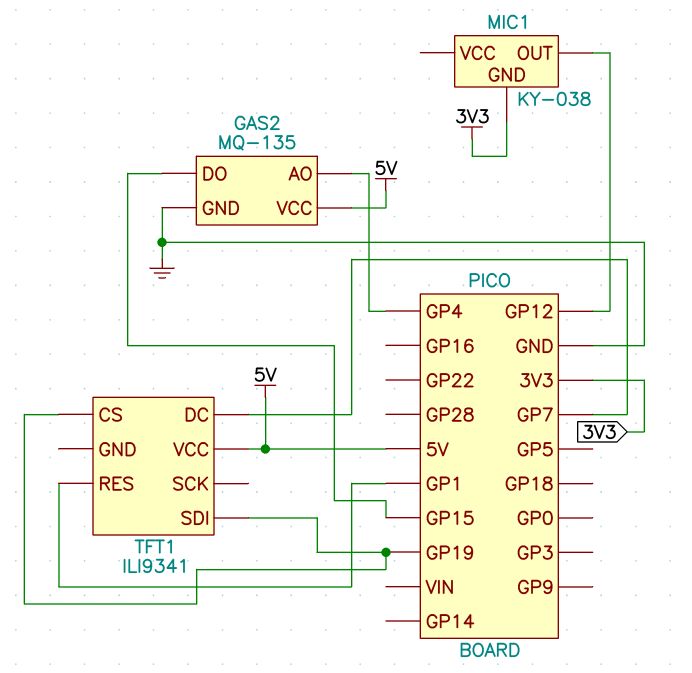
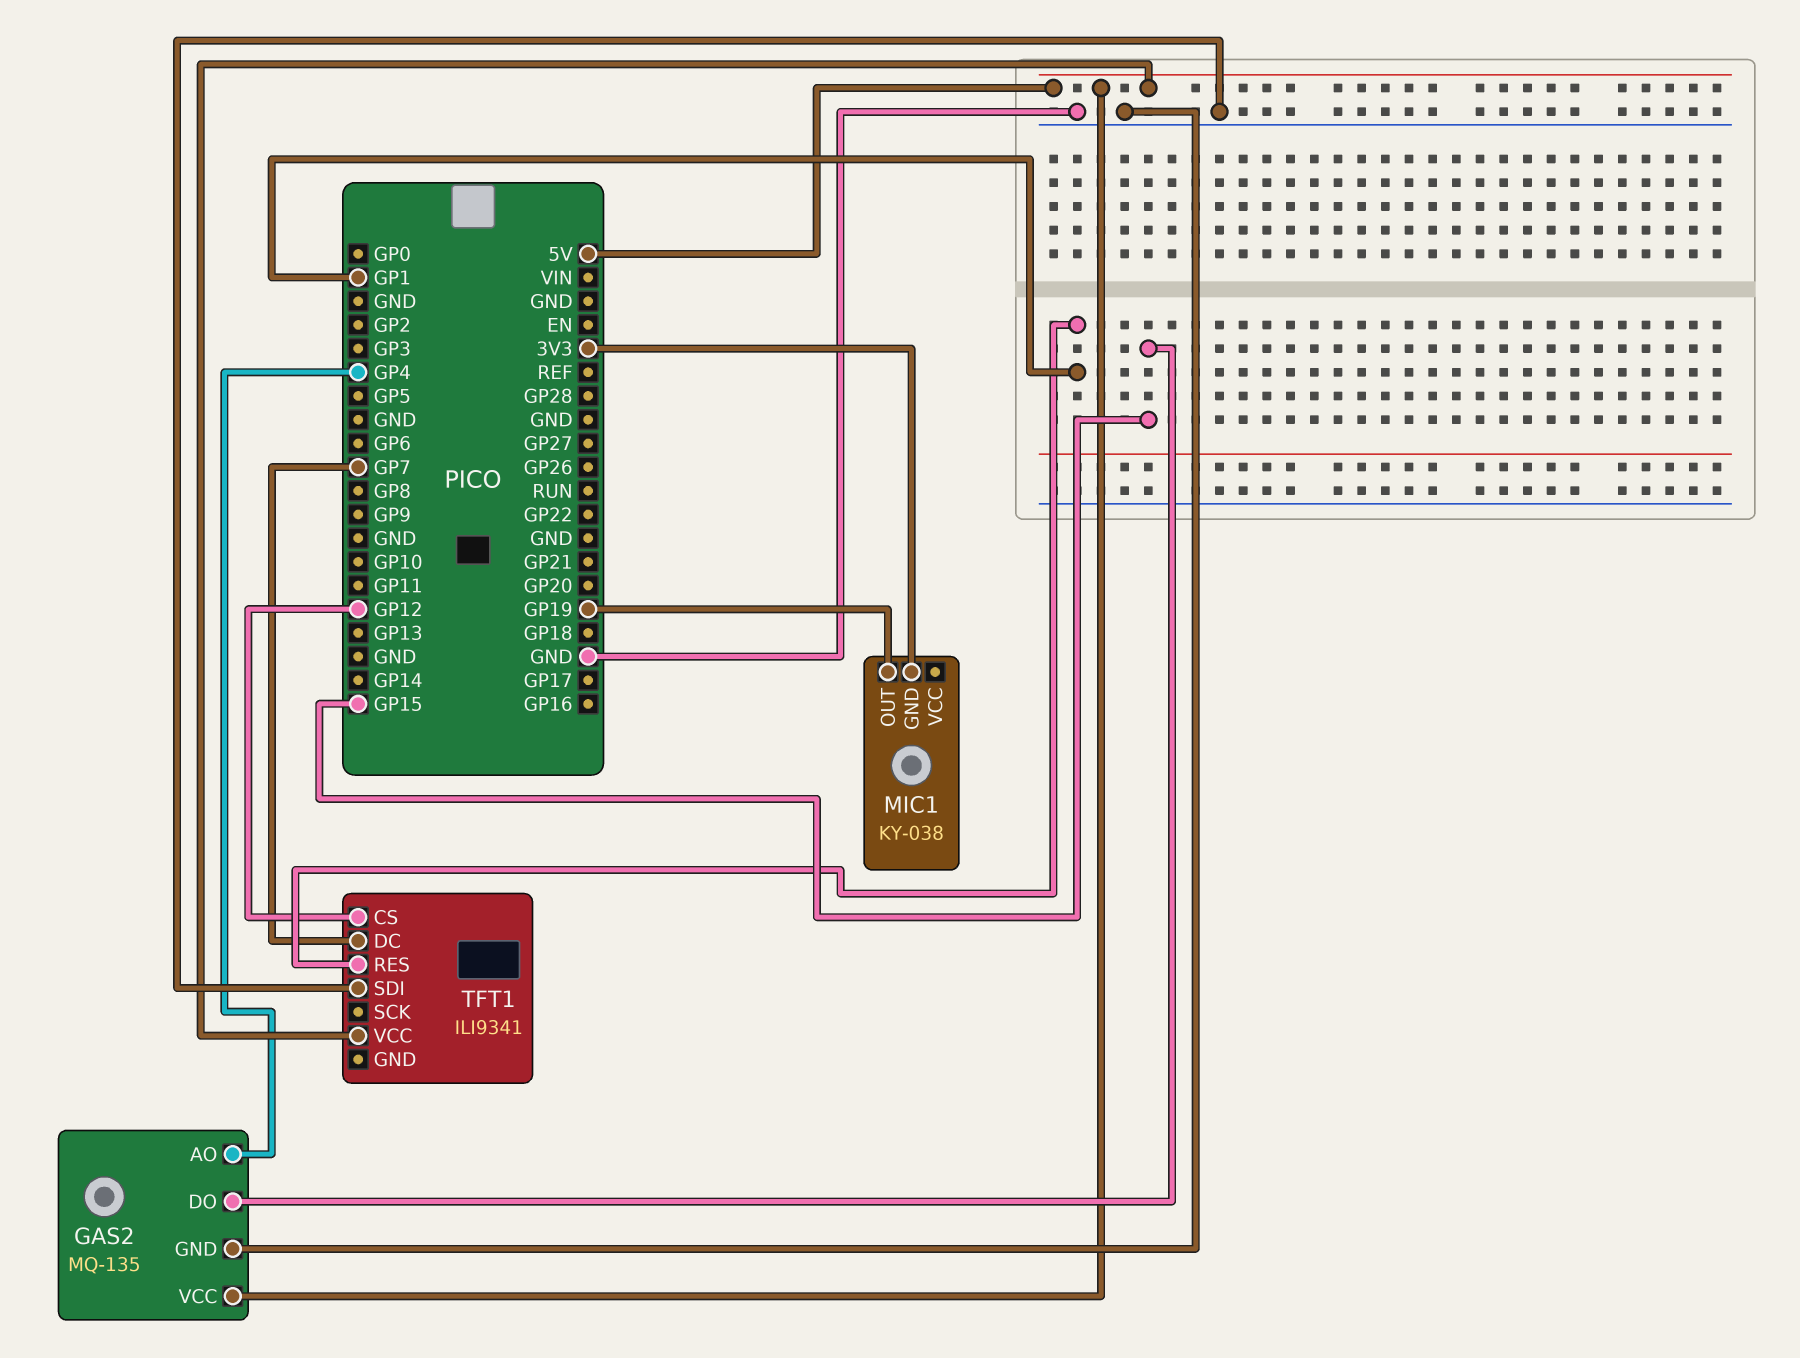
MIC1 pin OUT: GP12 -> GP19
TFT1 pin CS: GP19 -> GP12
TFT1 pin SDI: GP19 -> GND

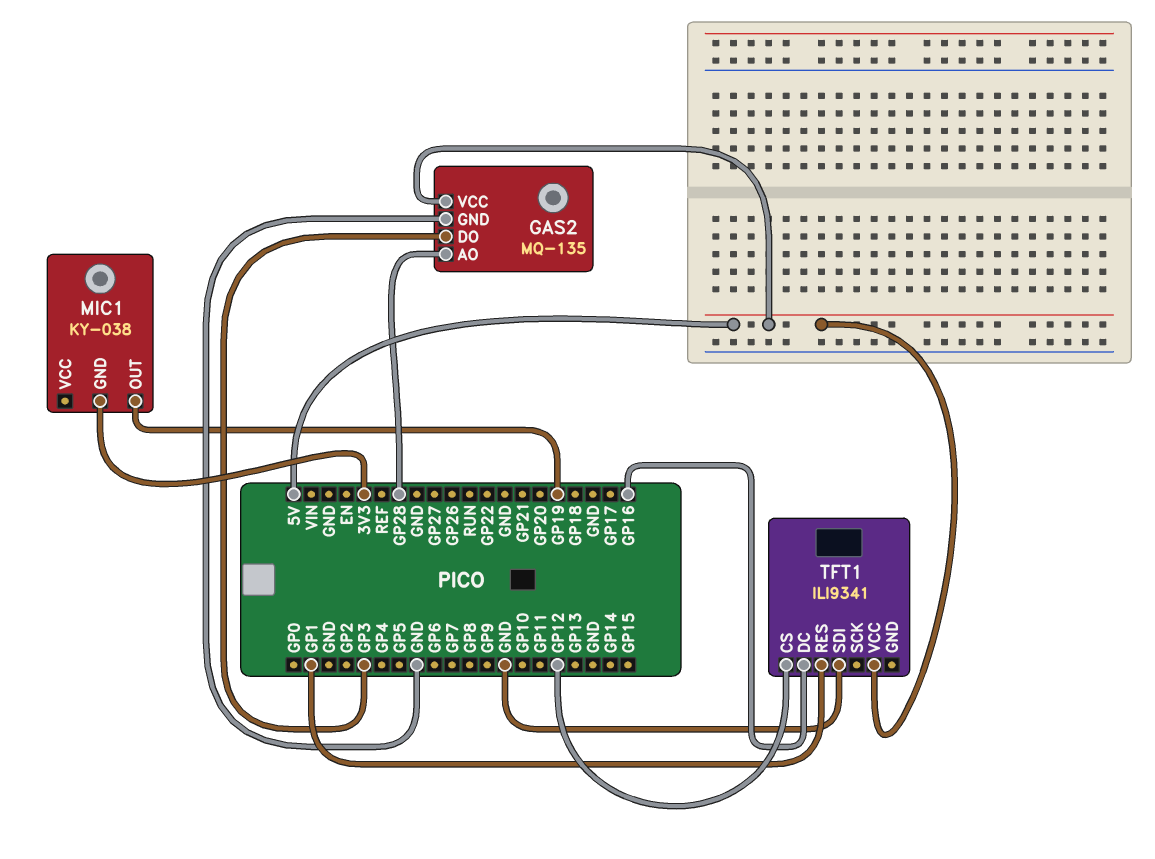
GAS2 pin AO: GP4 -> GP28
GAS2 pin DO: GP15 -> GP3
TFT1 pin DC: GP7 -> GP16

